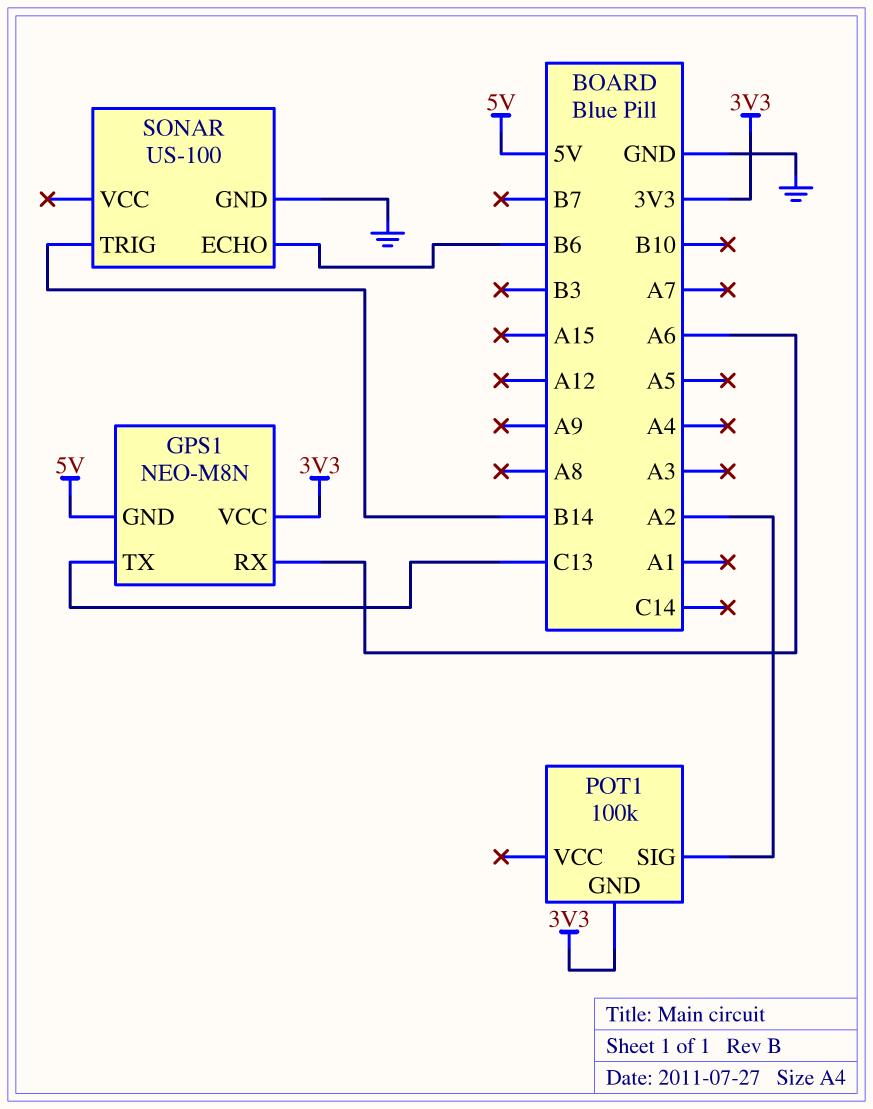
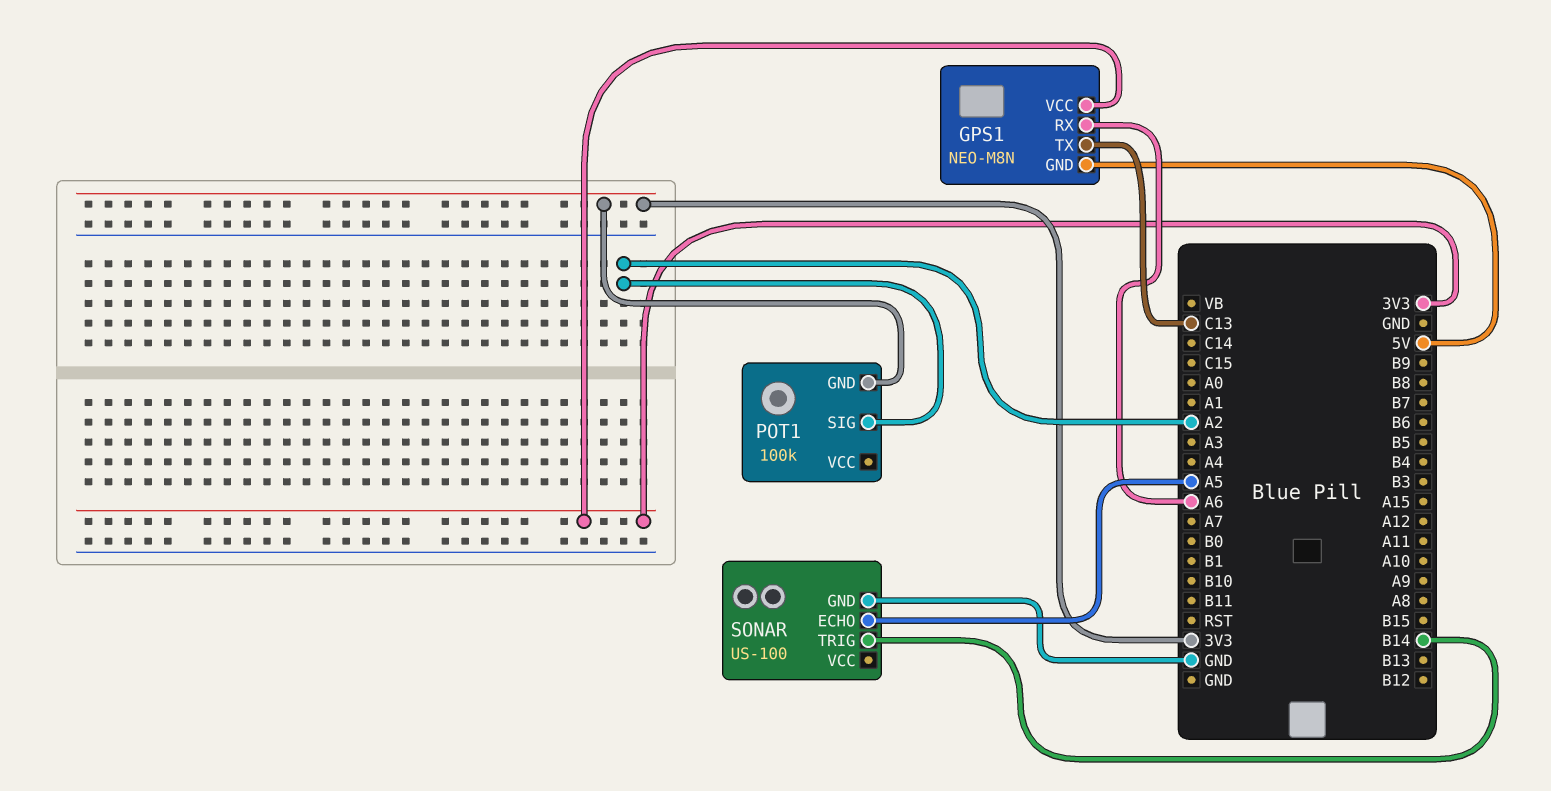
SONAR pin ECHO: B6 -> A5

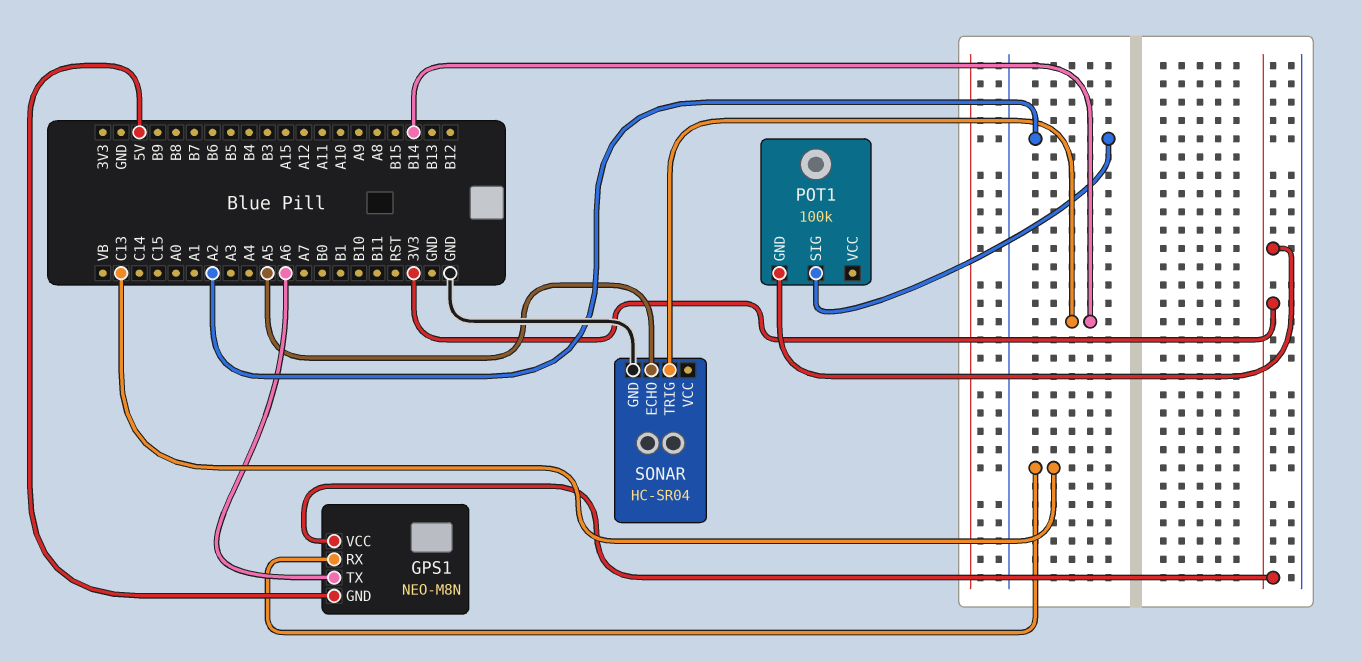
GPS1 pin RX: A6 -> C13
GPS1 pin TX: C13 -> A6
SONAR: US-100 -> HC-SR04

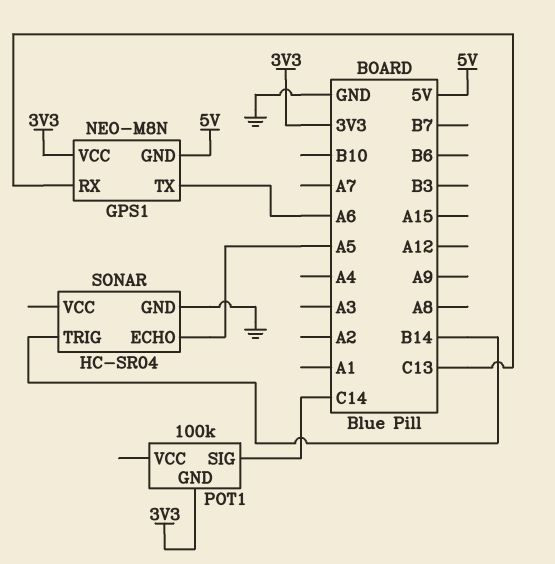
POT1 pin SIG: A2 -> C14

